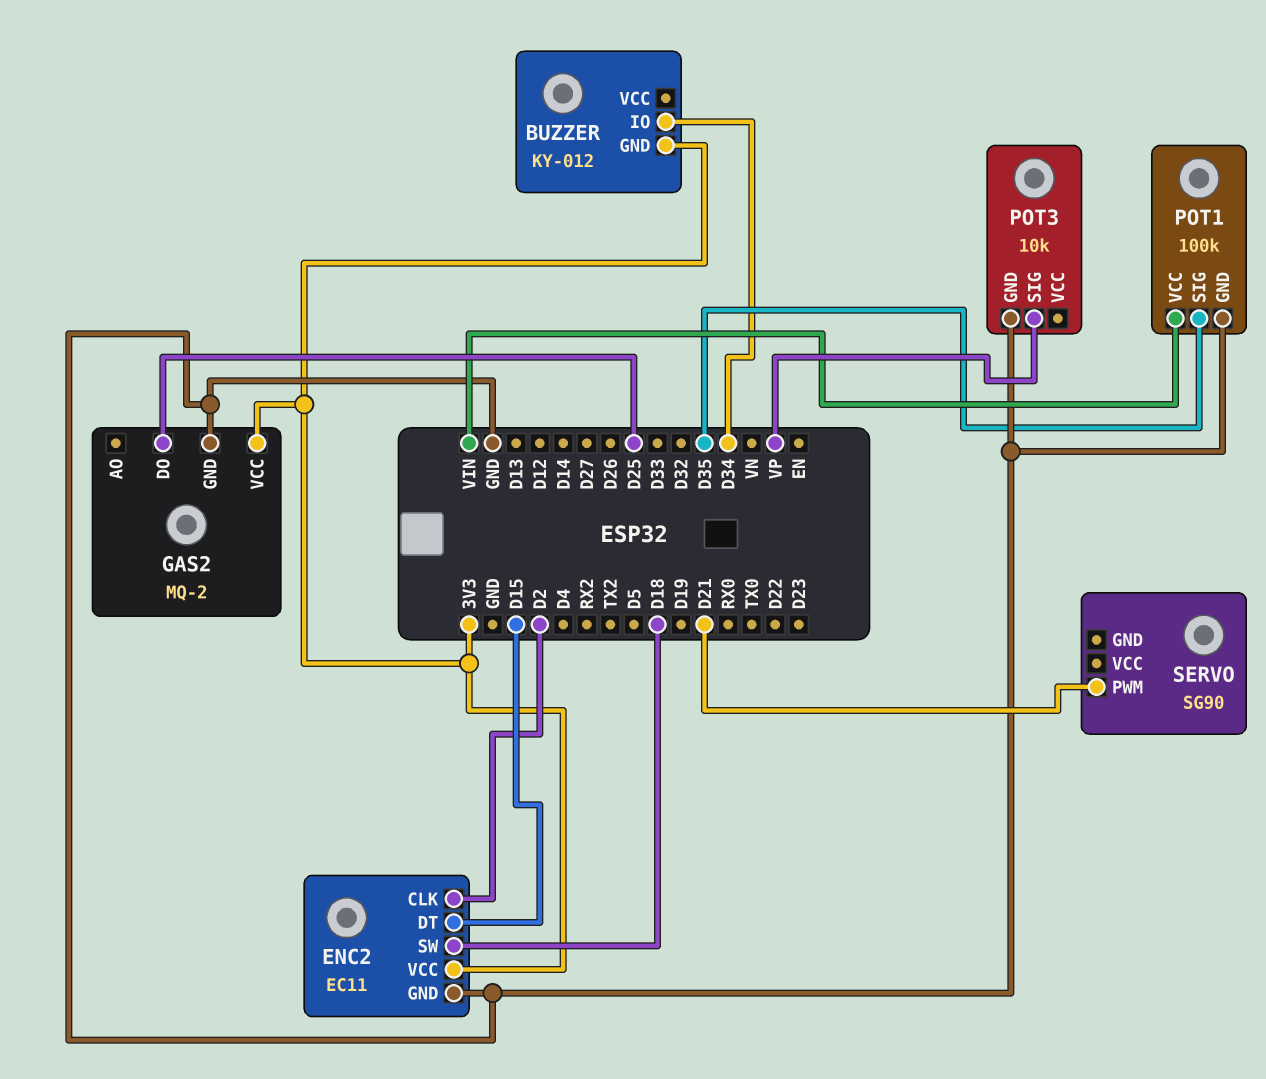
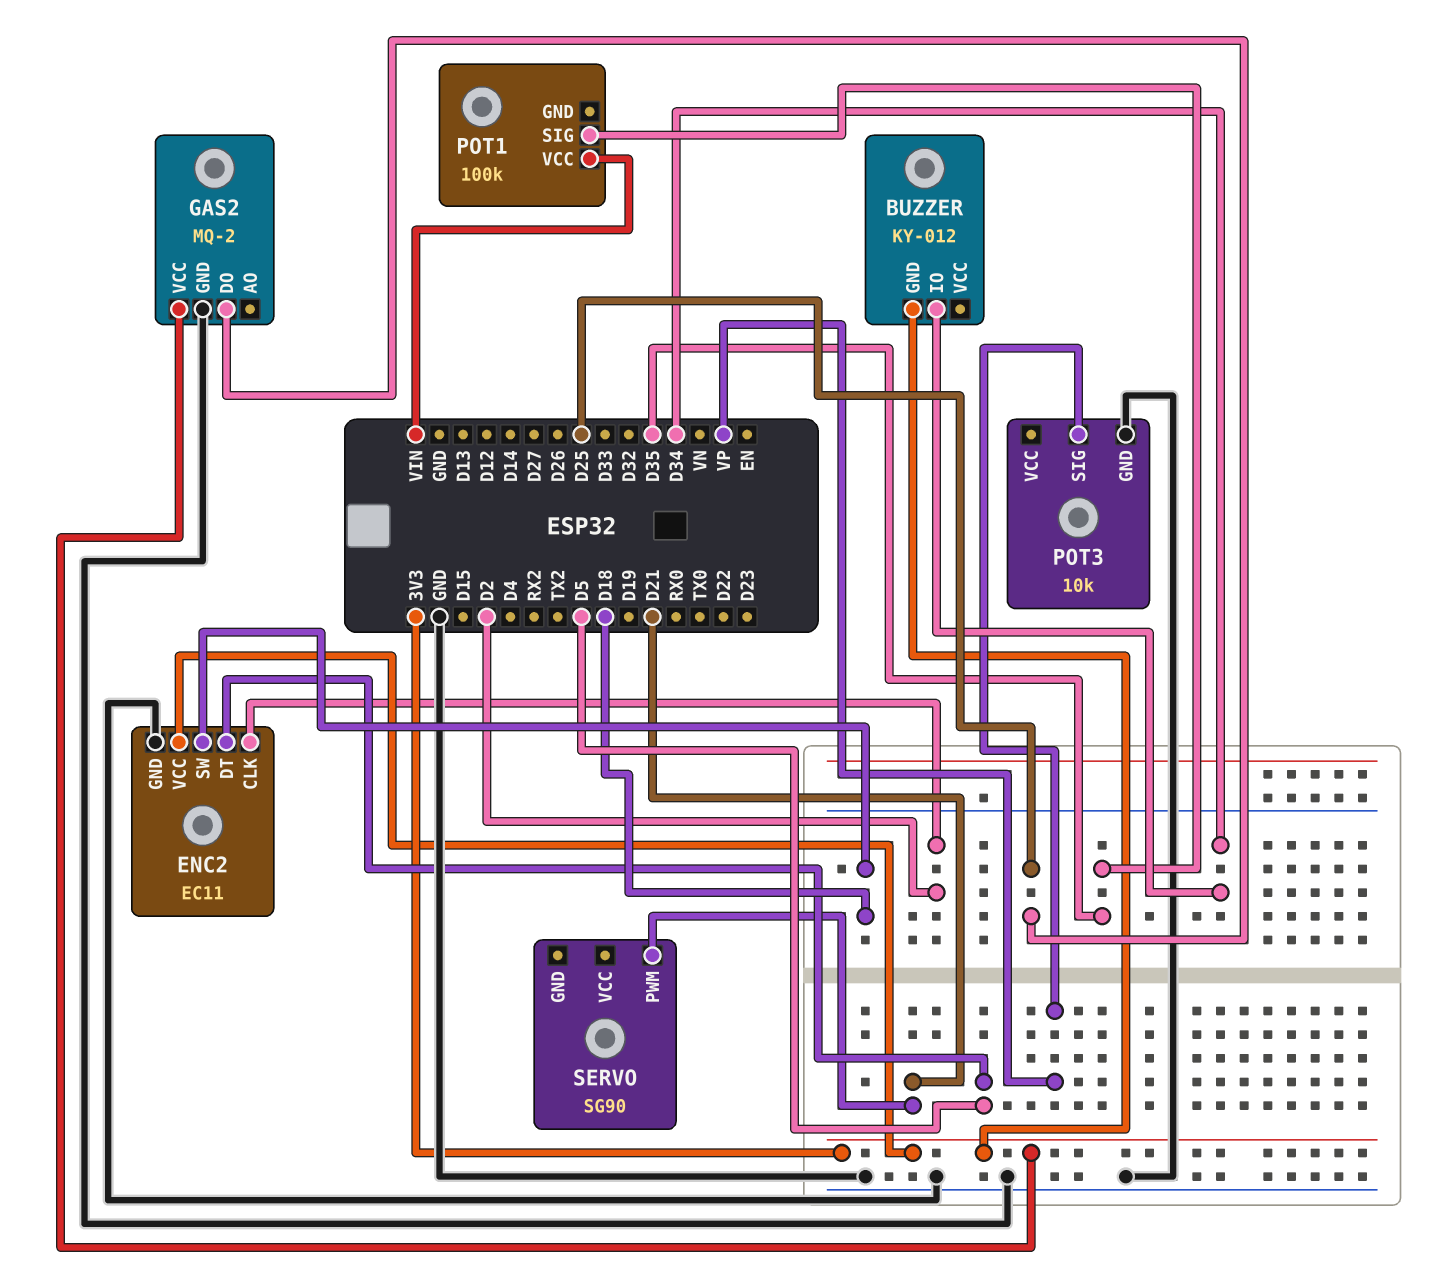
ENC2 pin DT: D15 -> D5
POT1 pin GND: GND -> none

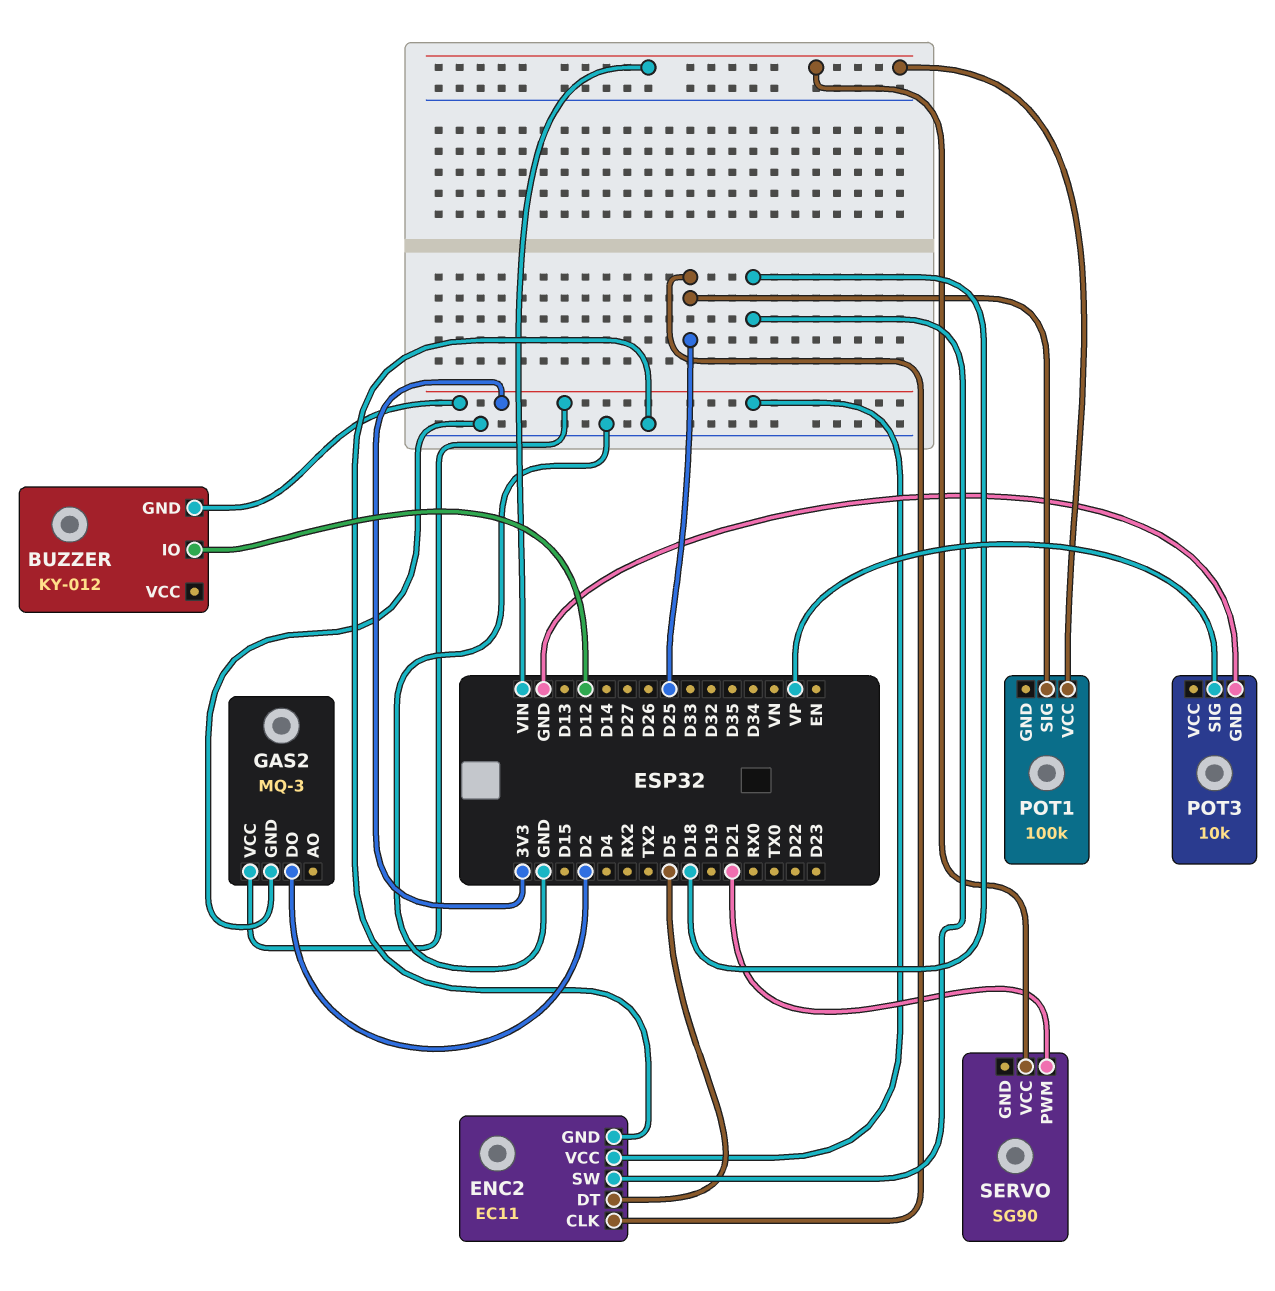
BUZZER pin IO: D34 -> D12
ENC2 pin CLK: D2 -> D25
GAS2: MQ-2 -> MQ-3
GAS2 pin DO: D25 -> D2
POT1 pin SIG: D35 -> D25
SERVO pin VCC: none -> VIN

